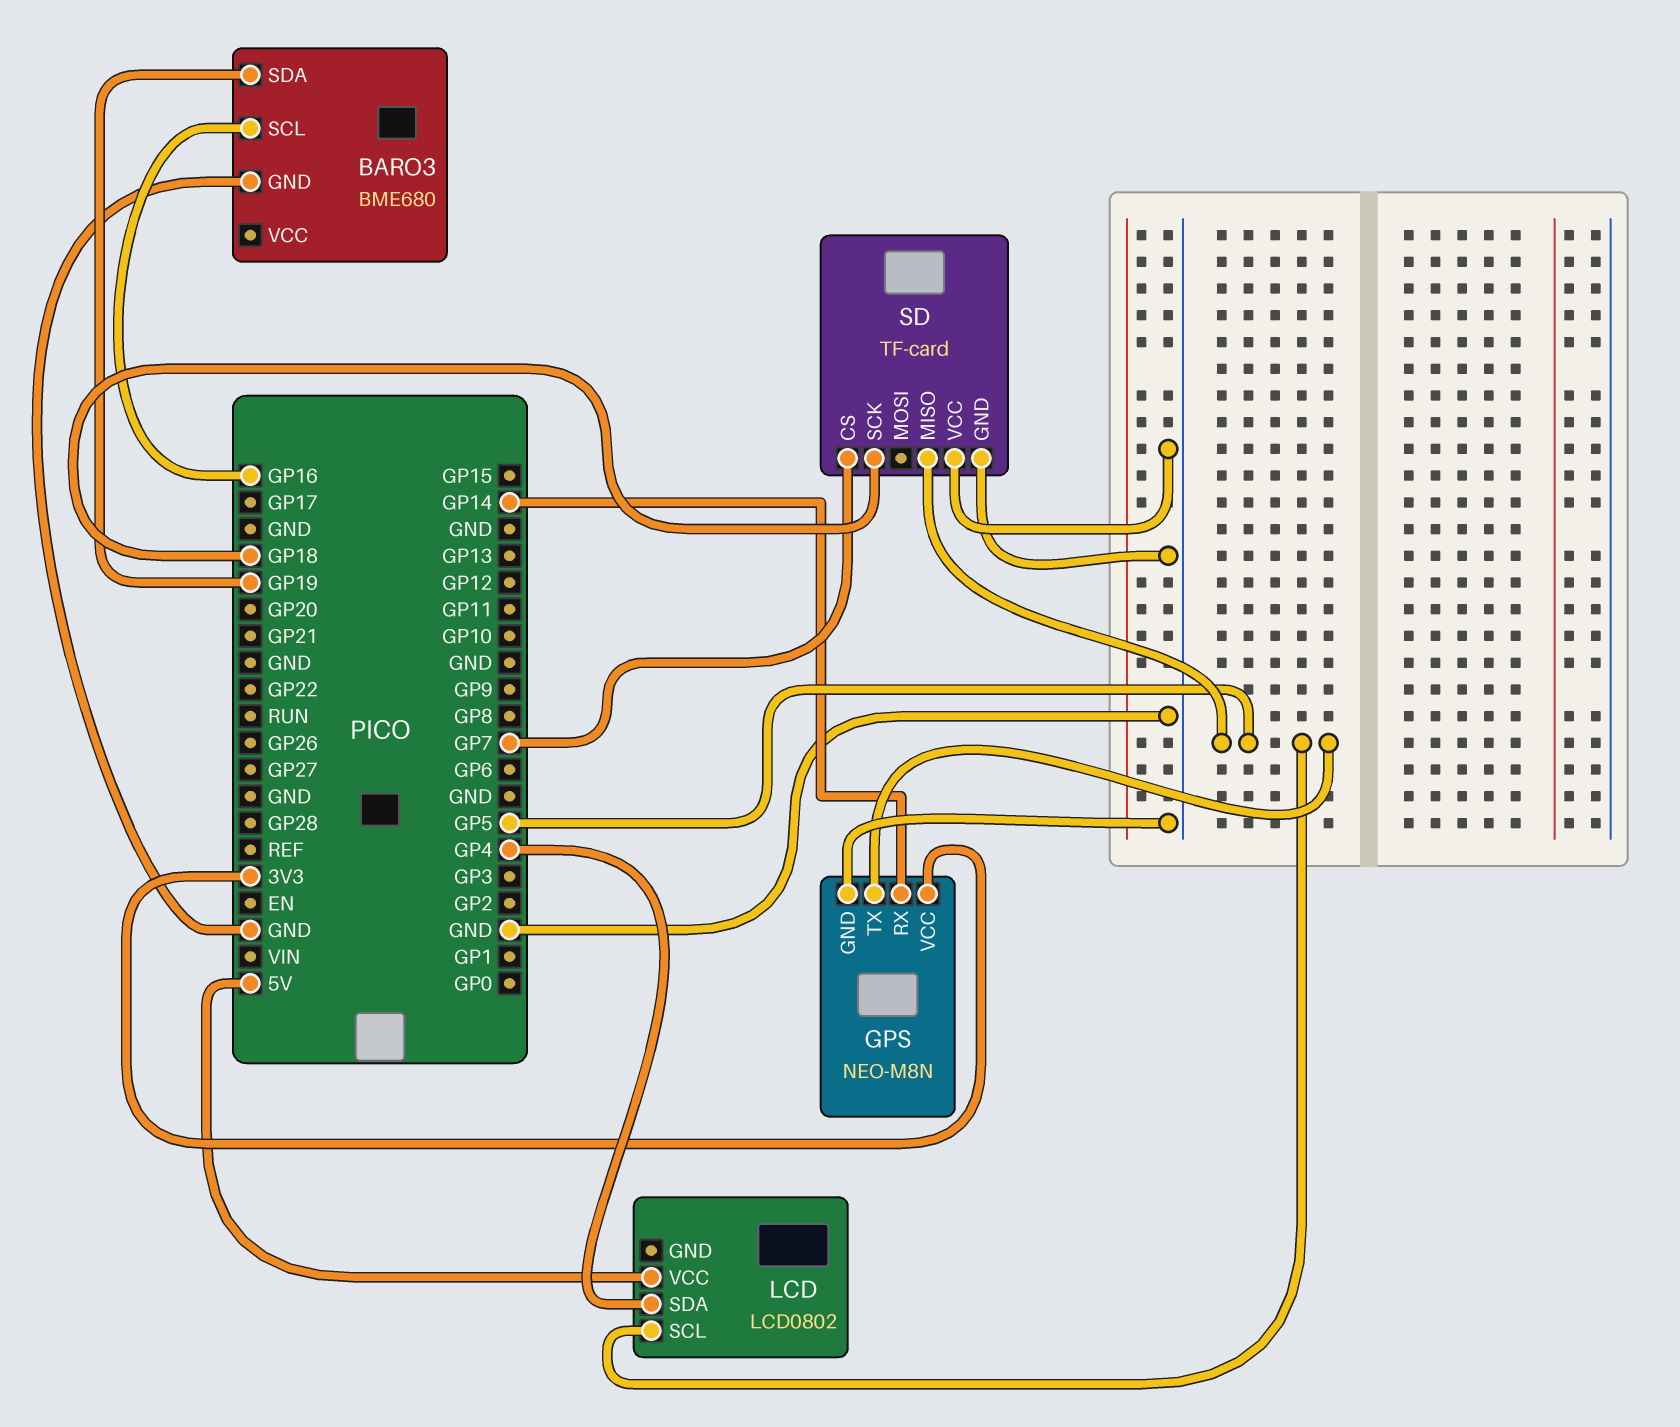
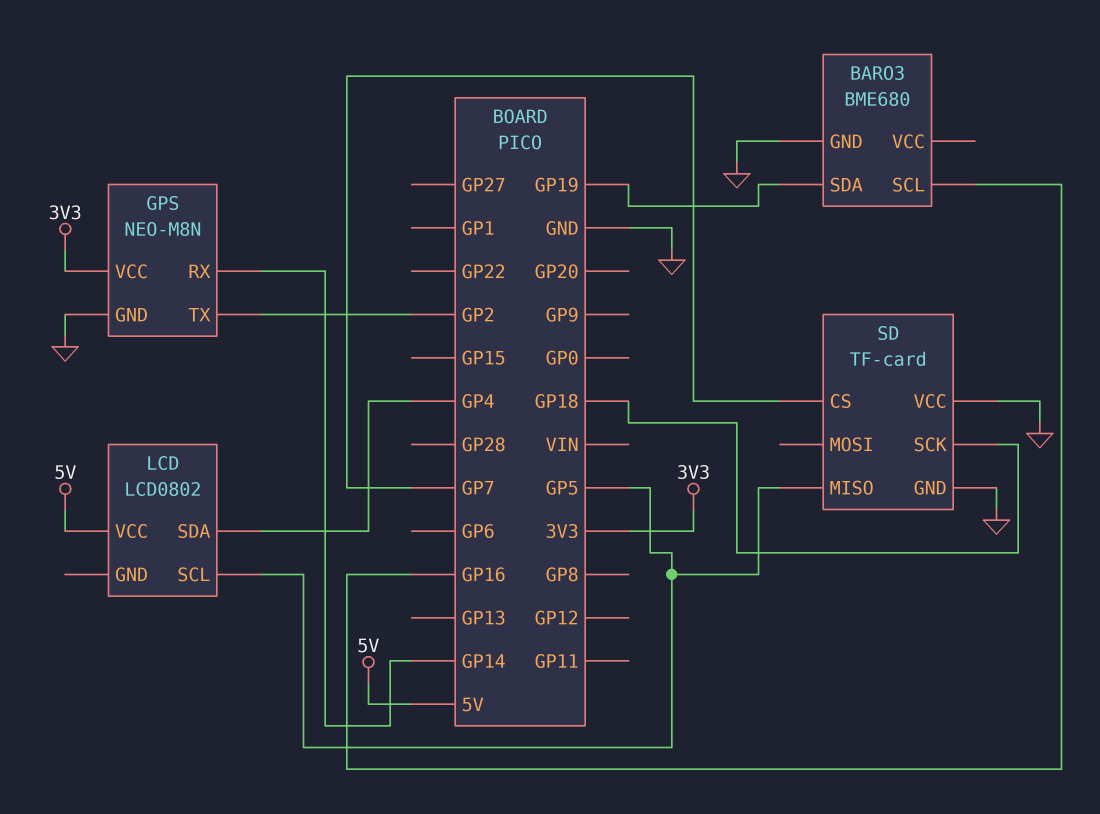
GPS pin TX: GP5 -> GP2

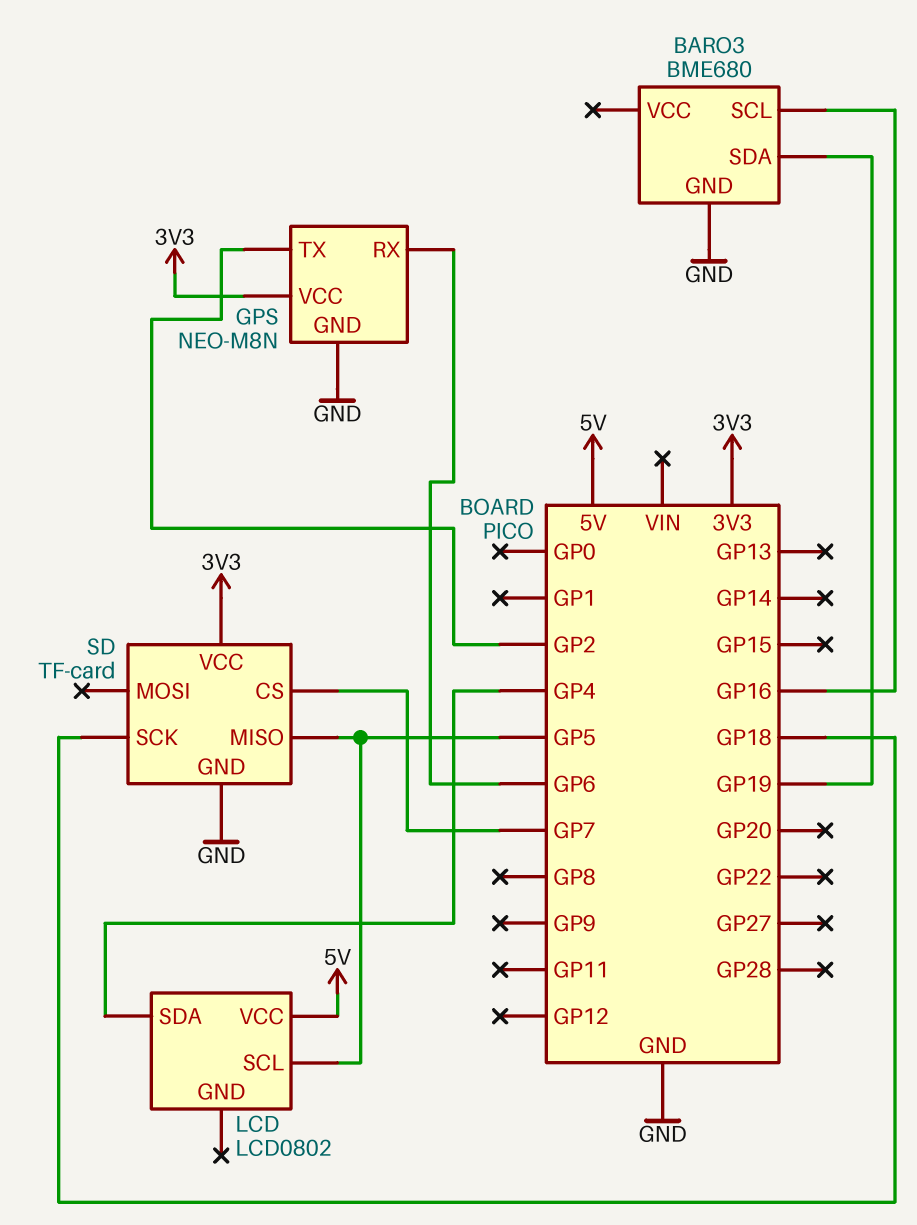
GPS pin RX: GP14 -> GP6
SD pin VCC: GND -> 3V3

